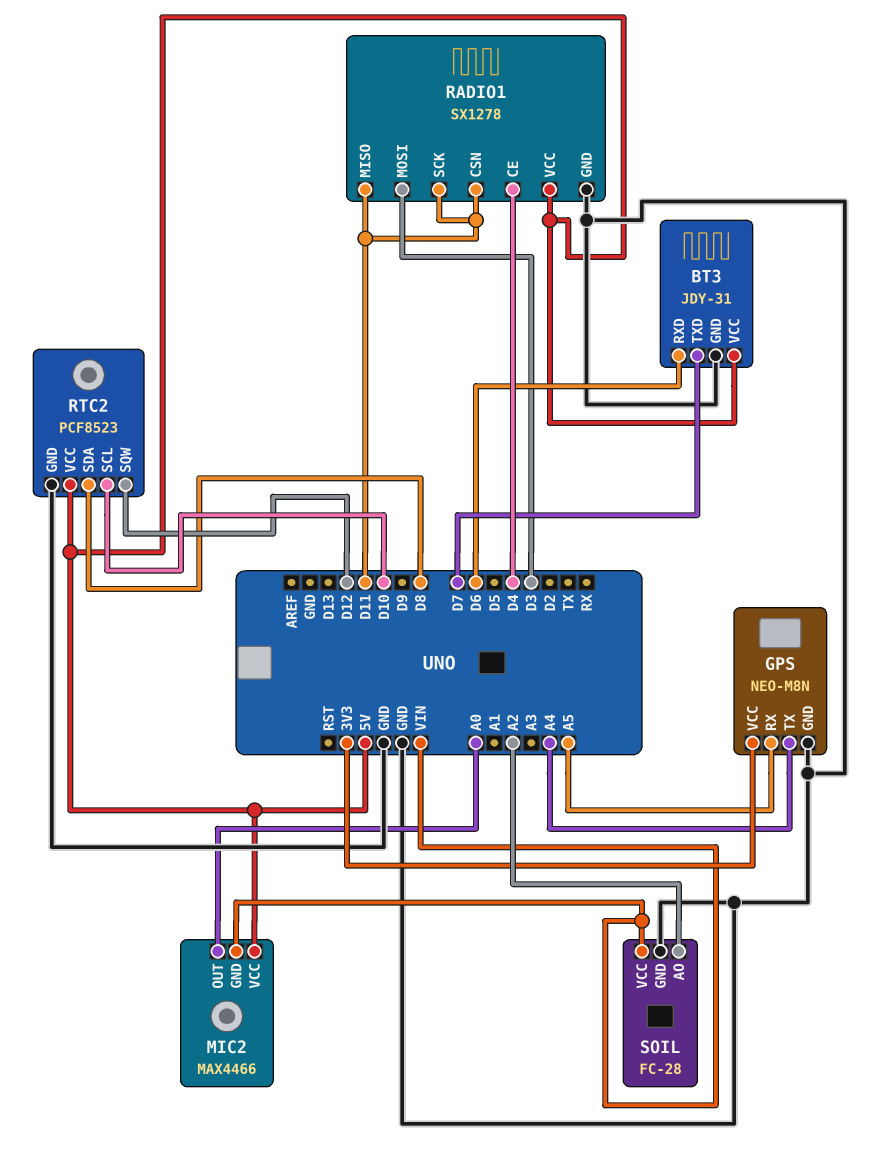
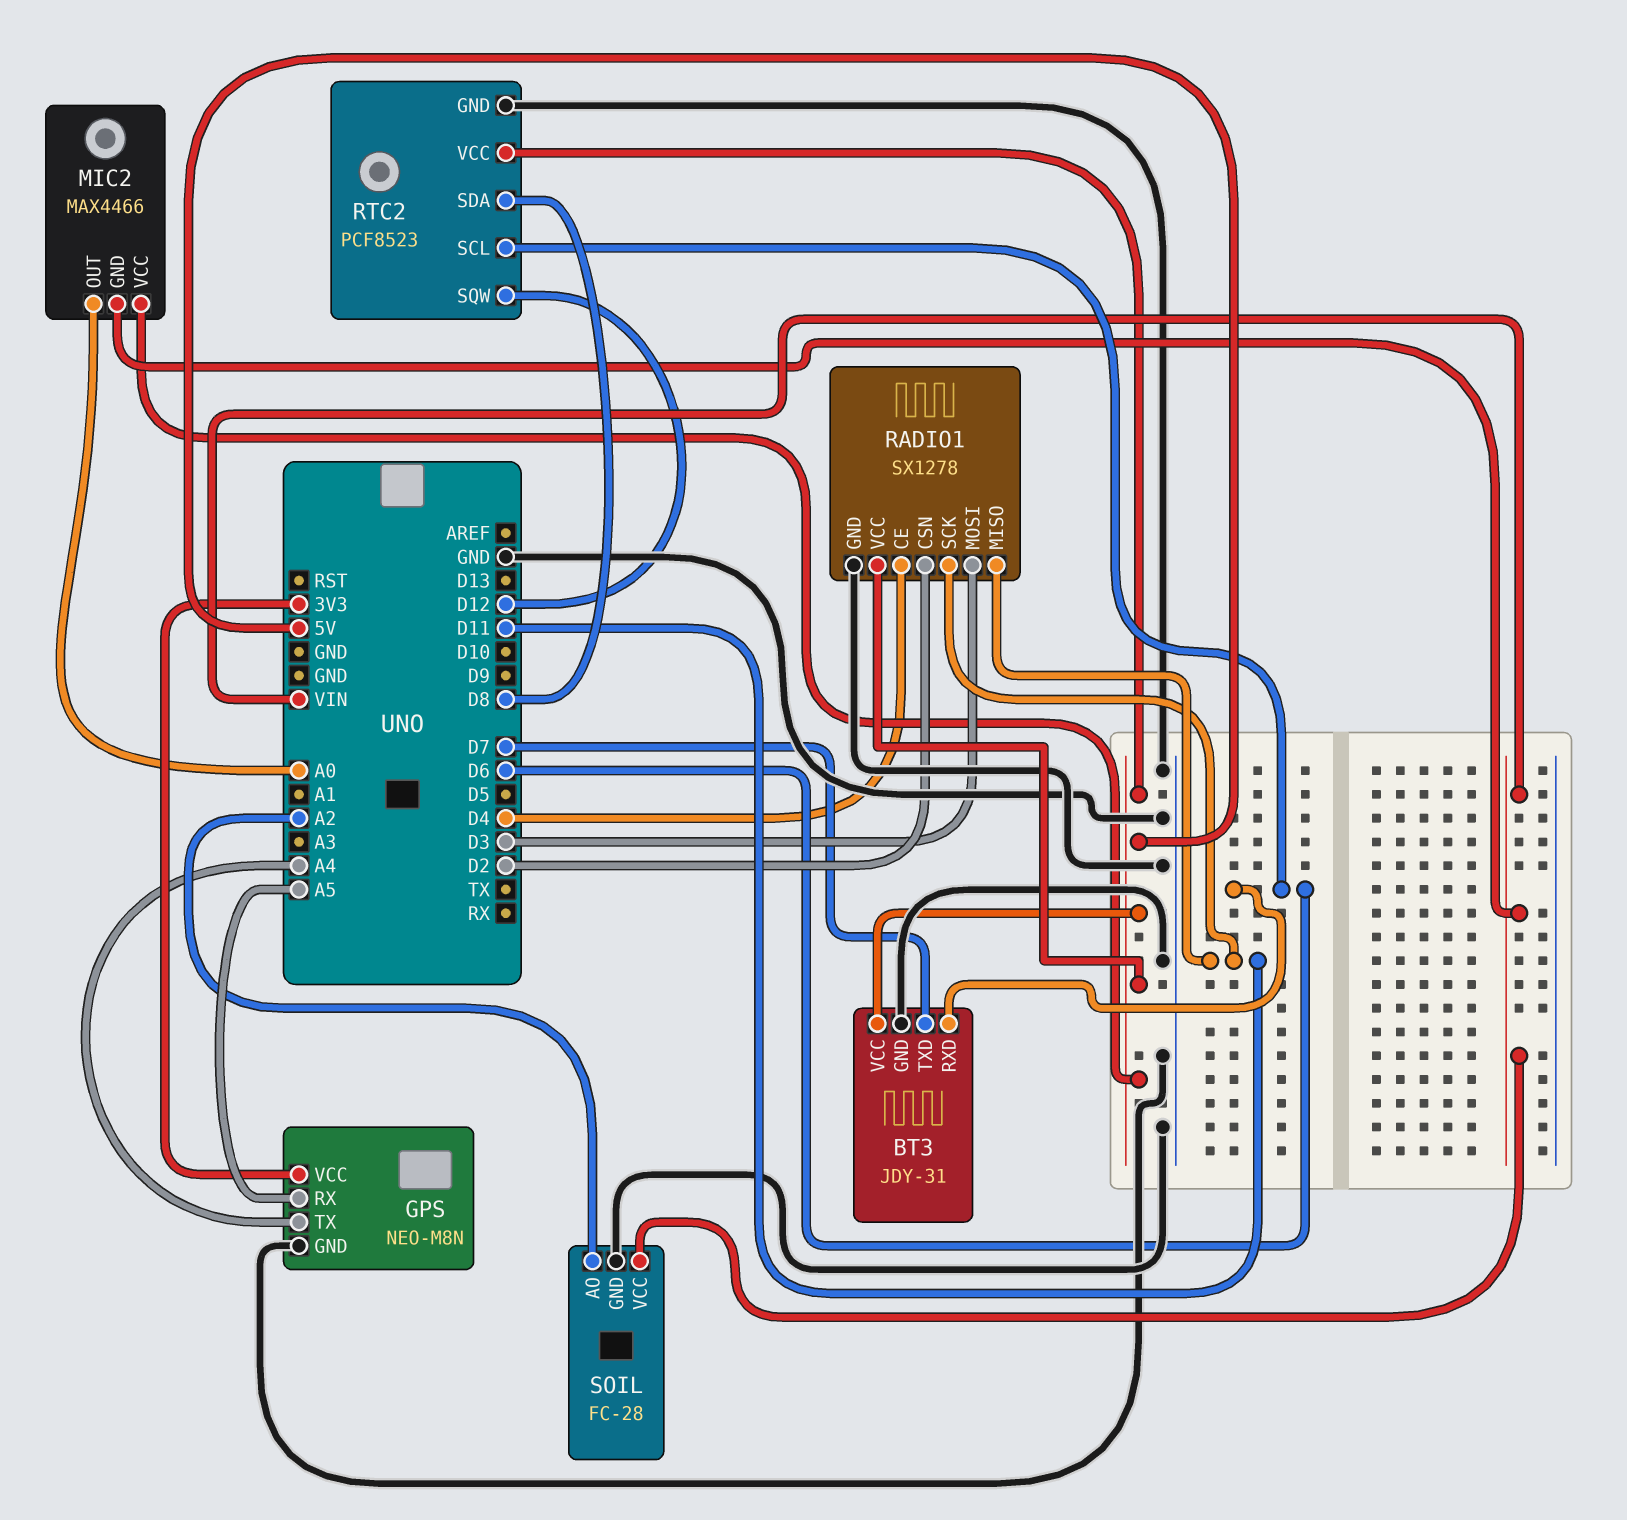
RADIO1 pin CSN: D11 -> D2
RTC2 pin SCL: D10 -> D6

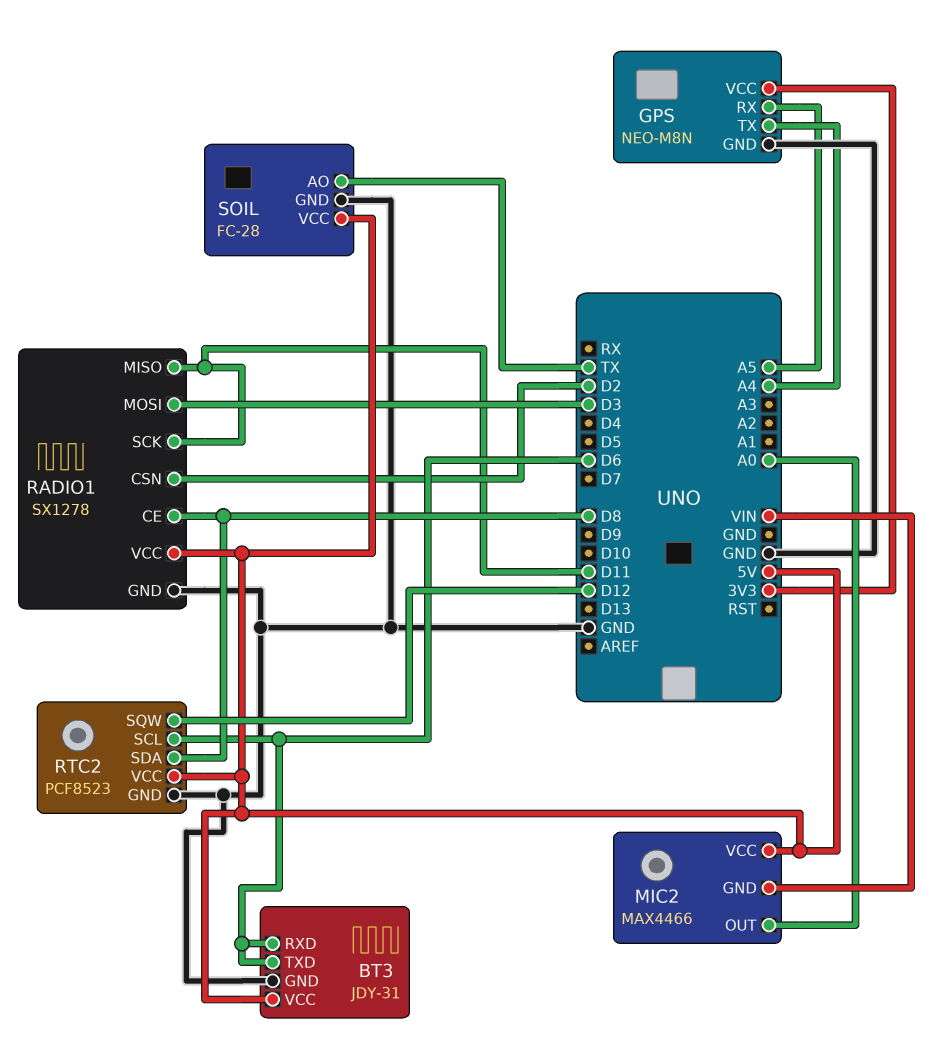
BT3 pin TXD: D7 -> D6
RADIO1 pin CE: D4 -> D8
SOIL pin AO: A2 -> TX
SOIL pin VCC: VIN -> 5V

